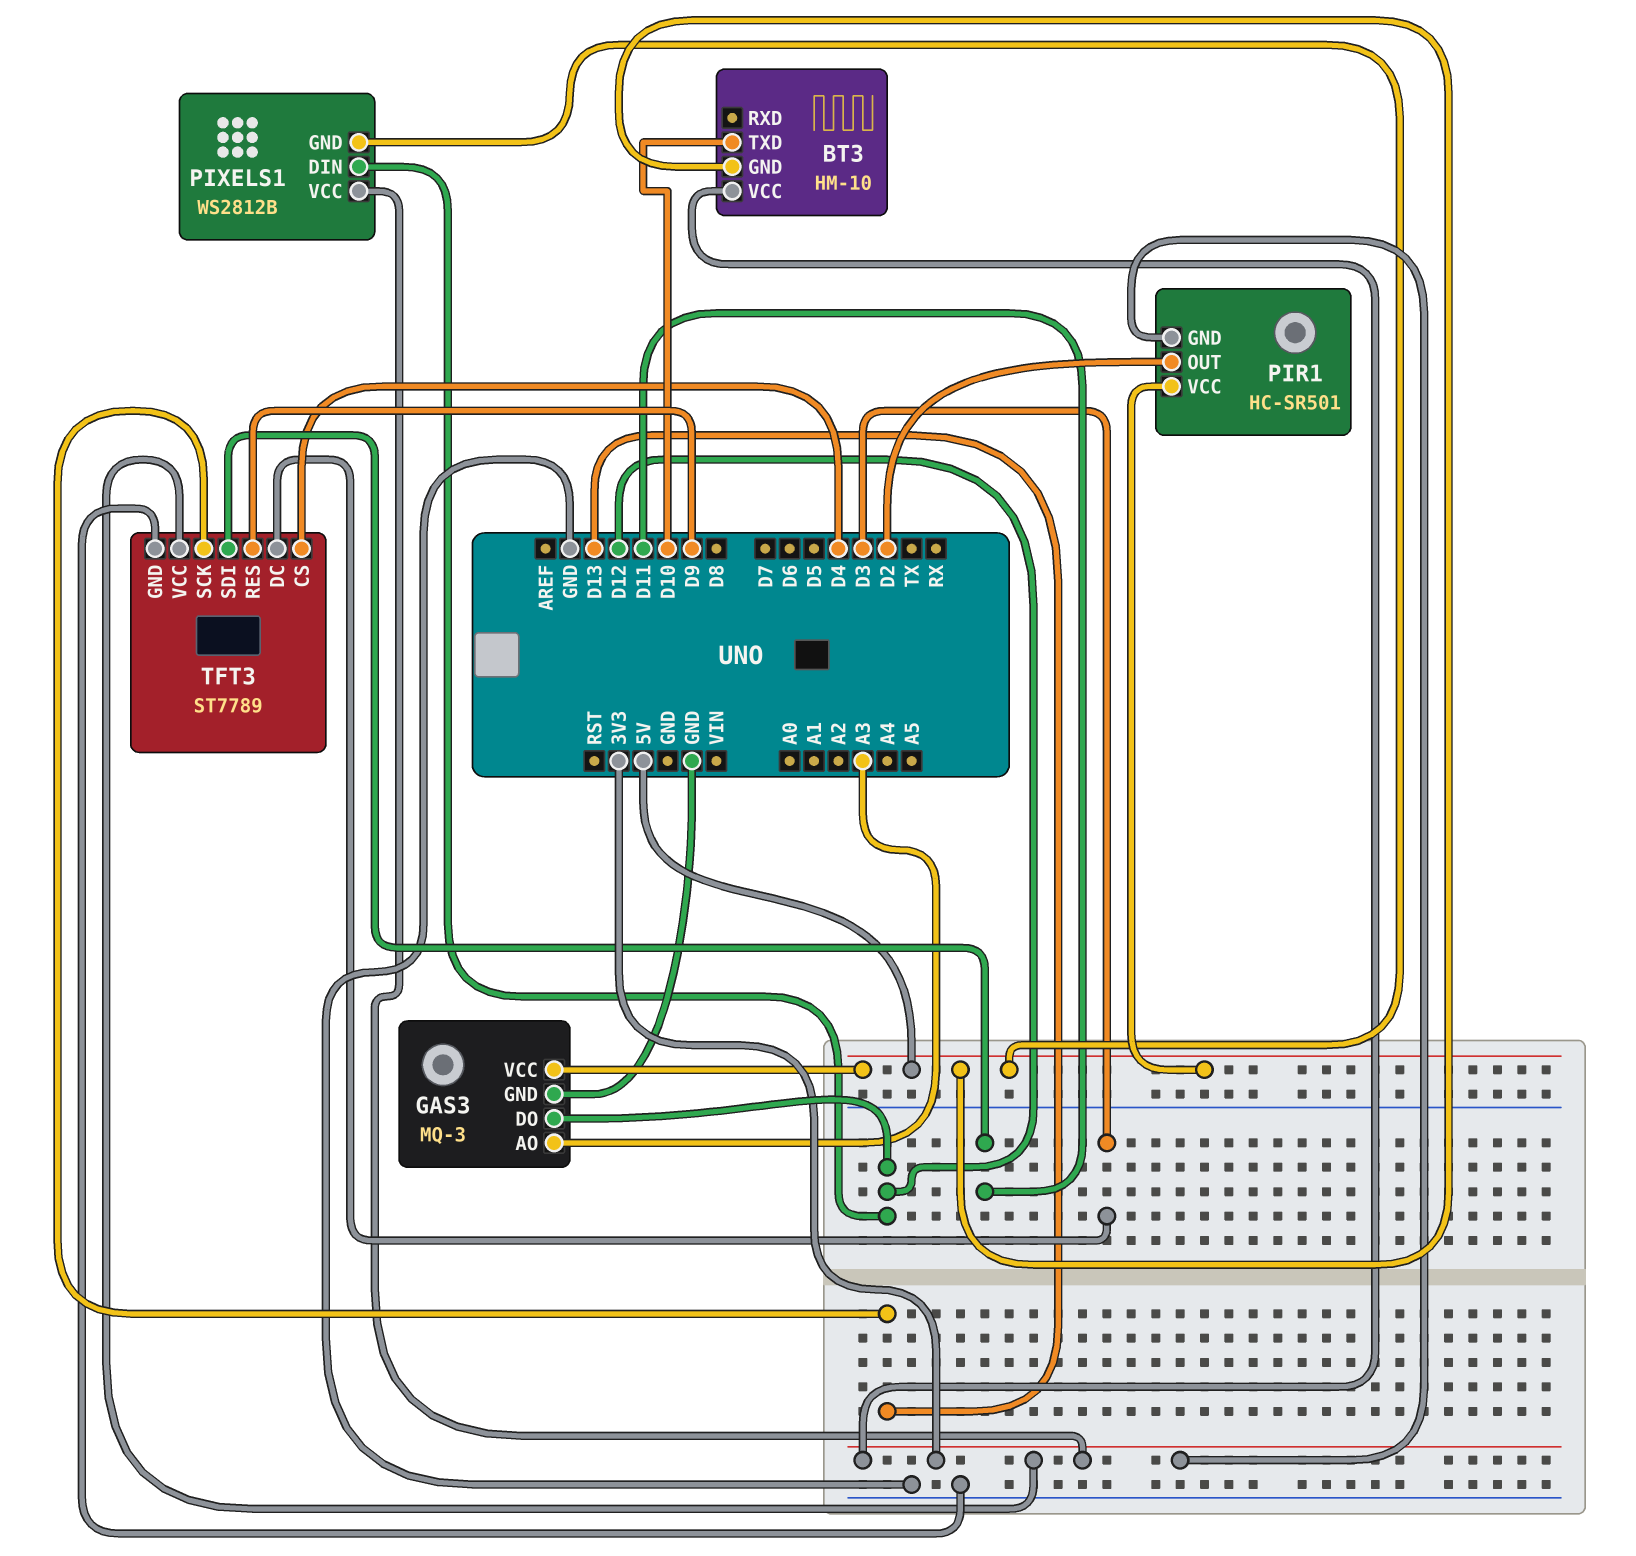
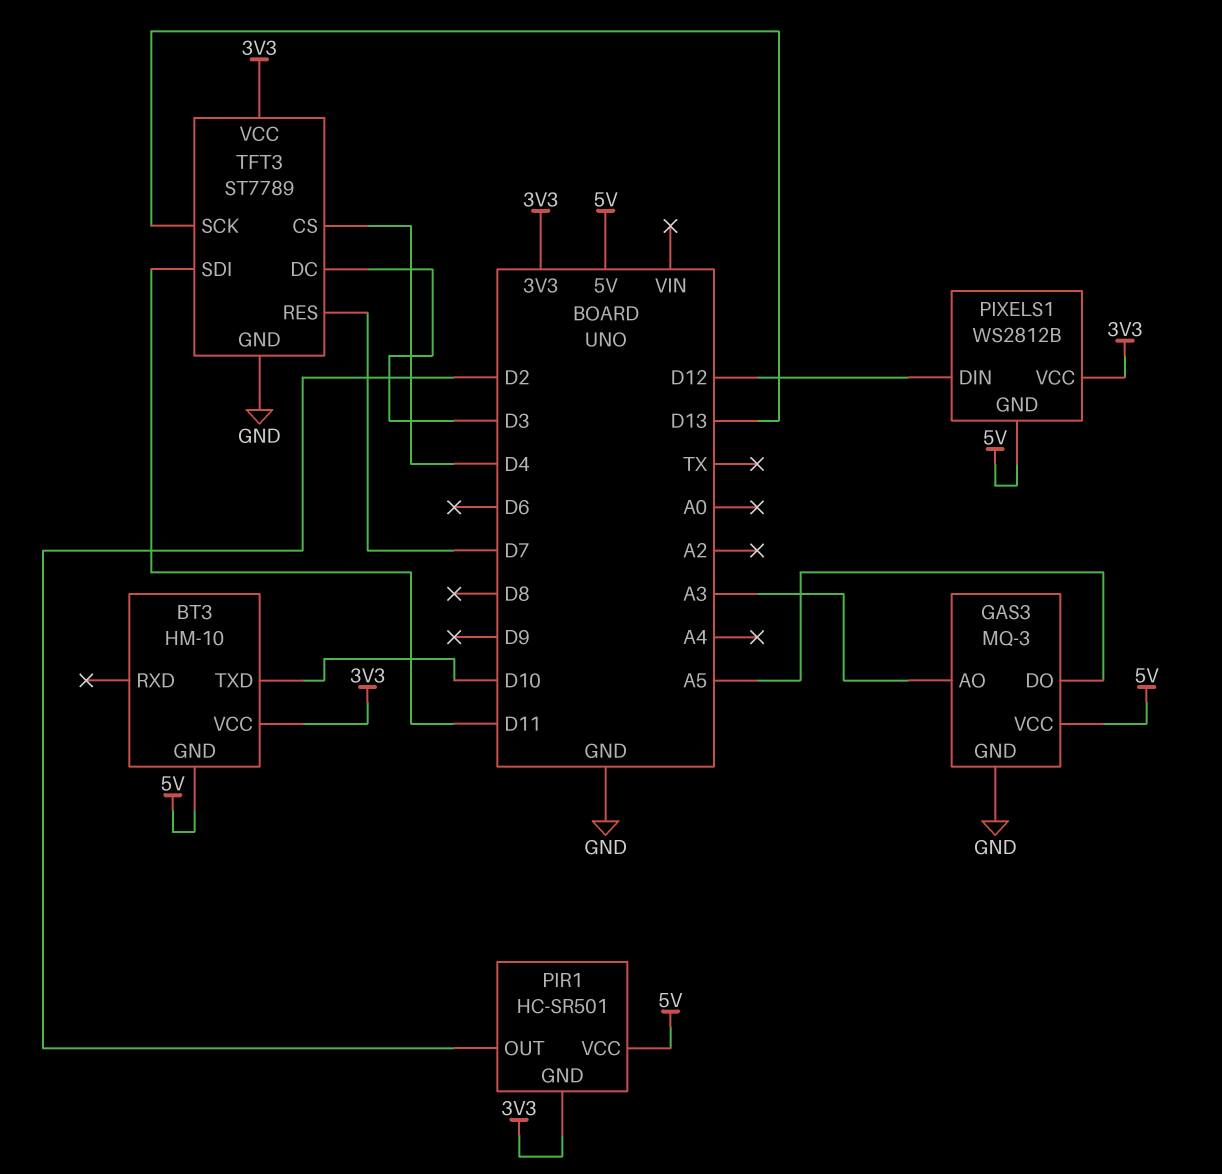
GAS3 pin DO: D12 -> A5
TFT3 pin RES: D9 -> D7

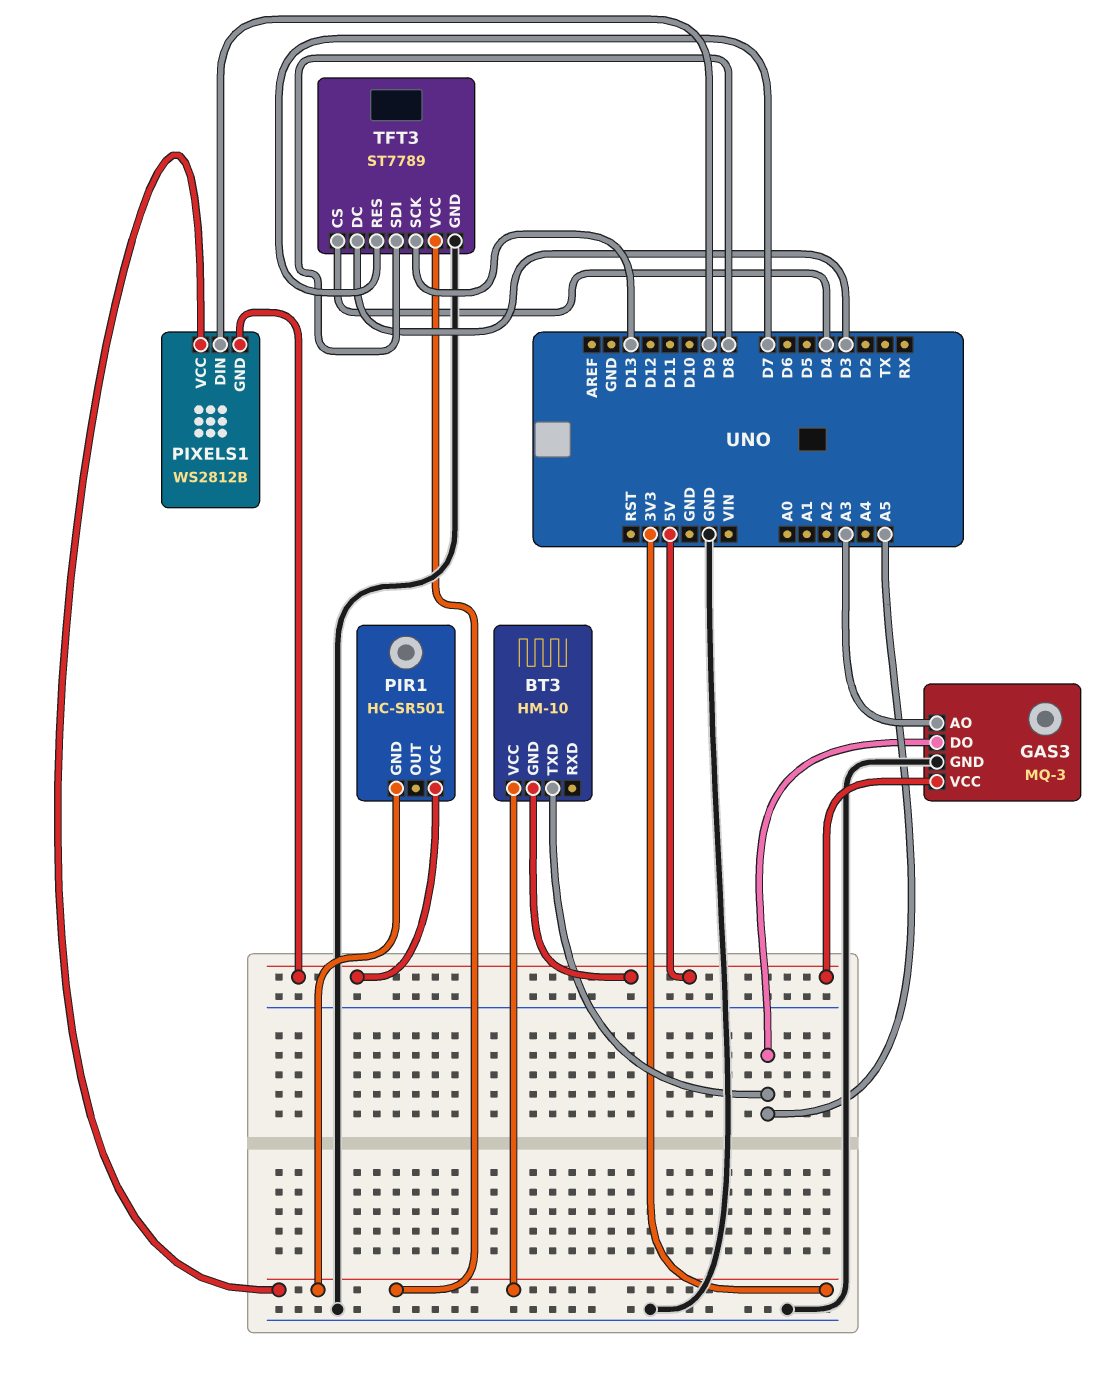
BT3 pin TXD: D10 -> A5
PIR1 pin OUT: D2 -> none
PIXELS1 pin DIN: D12 -> D9
TFT3 pin SDI: D11 -> D8

